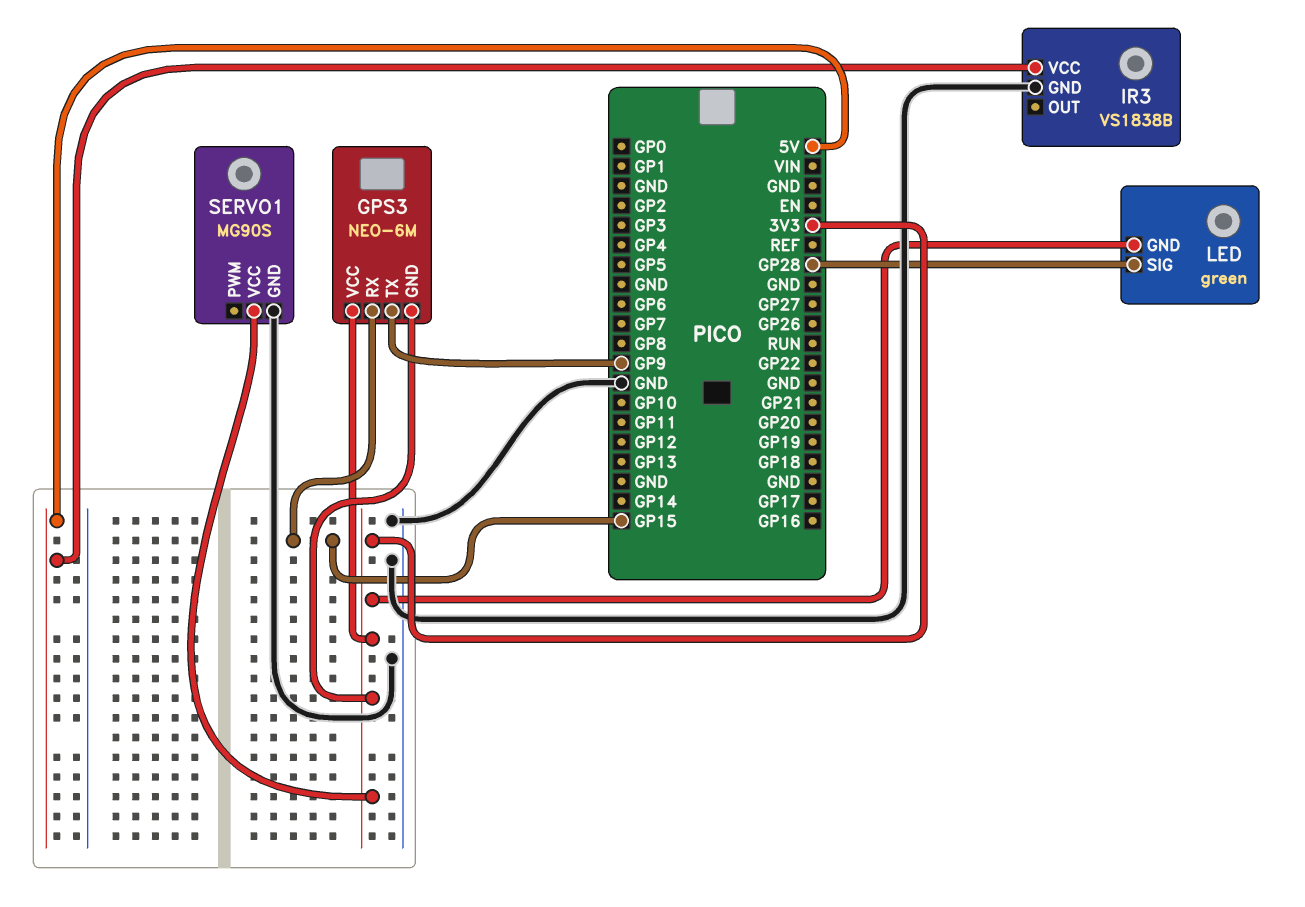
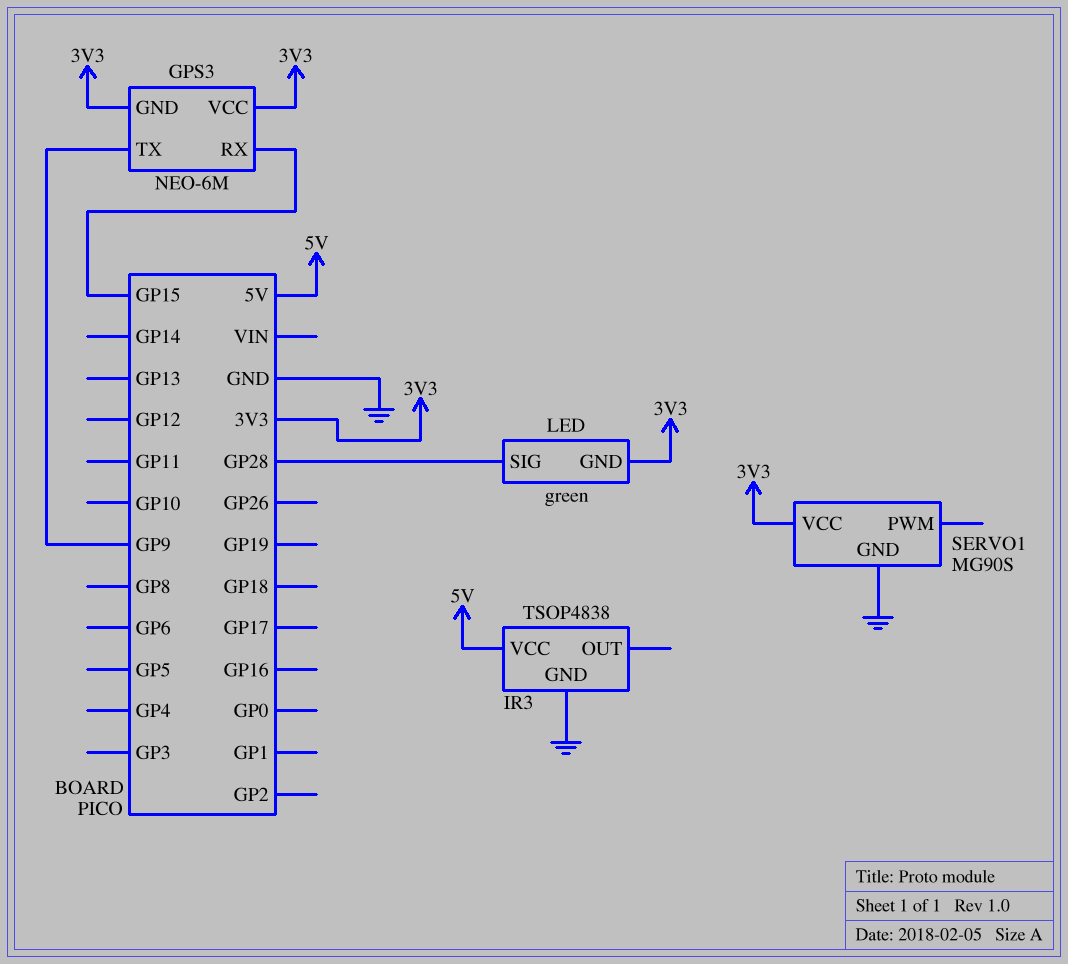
IR3: VS1838B -> TSOP4838

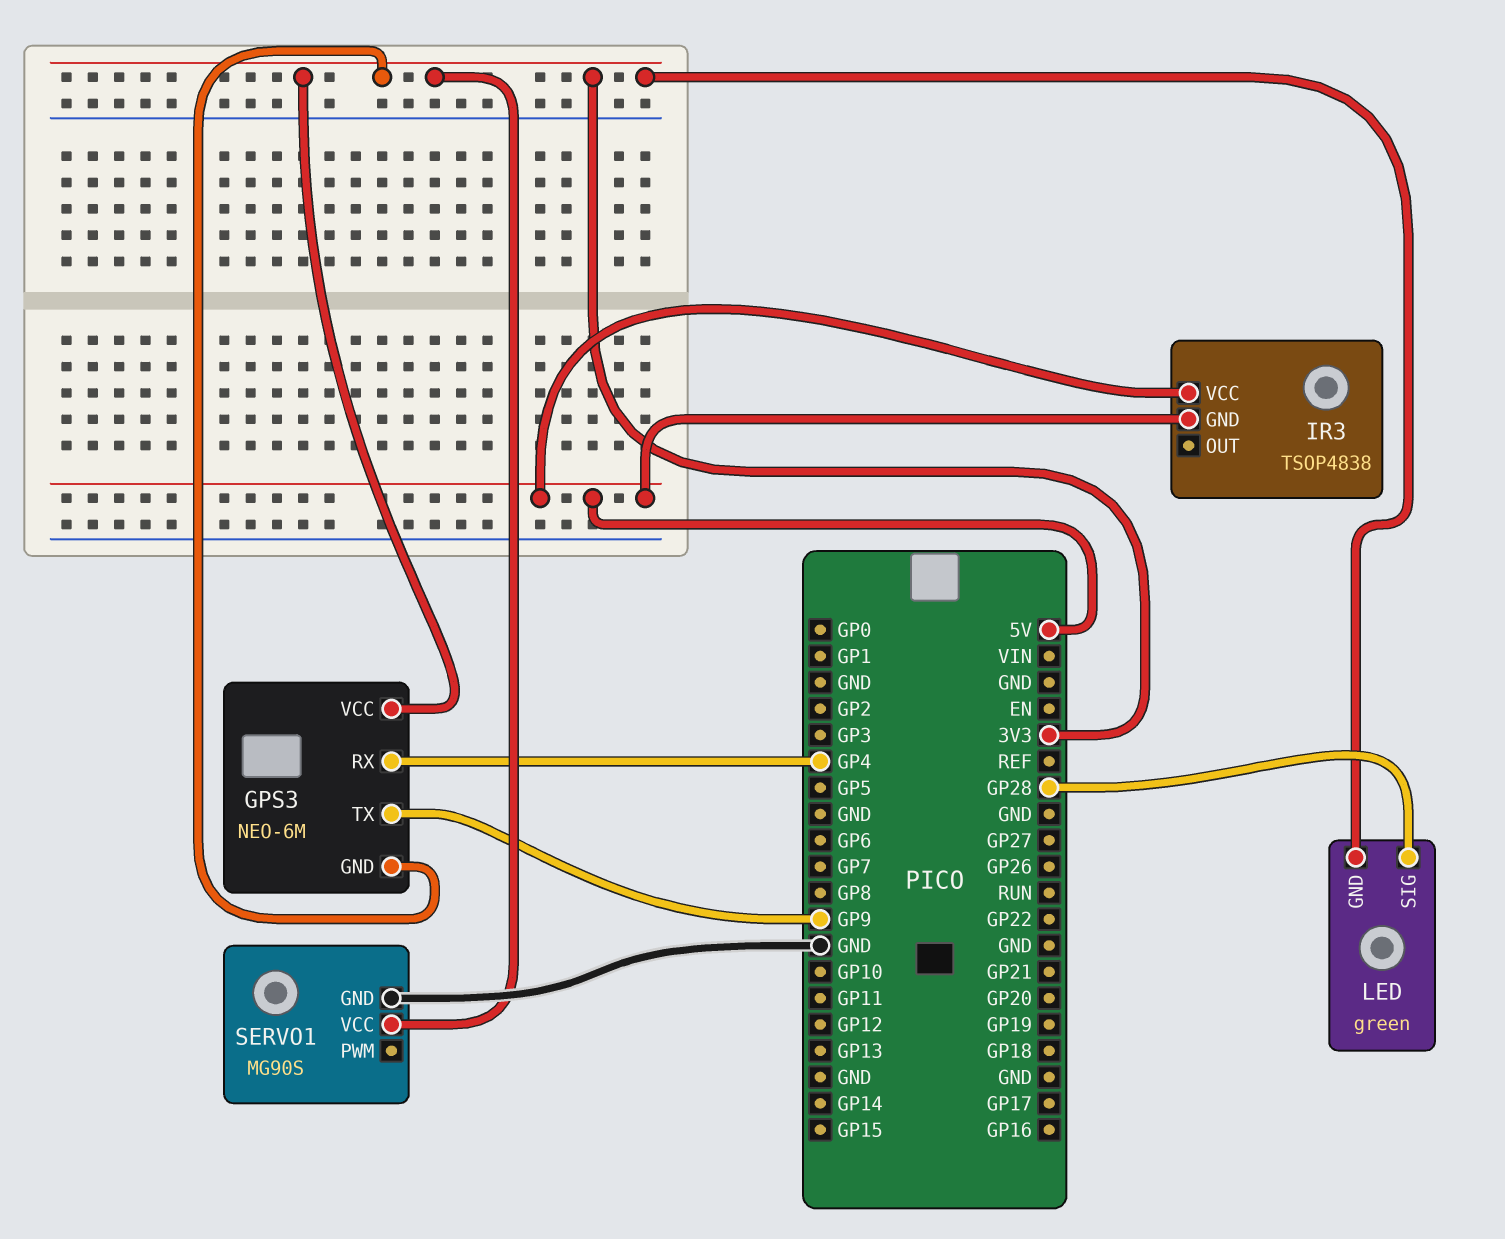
GPS3 pin RX: GP15 -> GP4
IR3 pin GND: GND -> 5V

